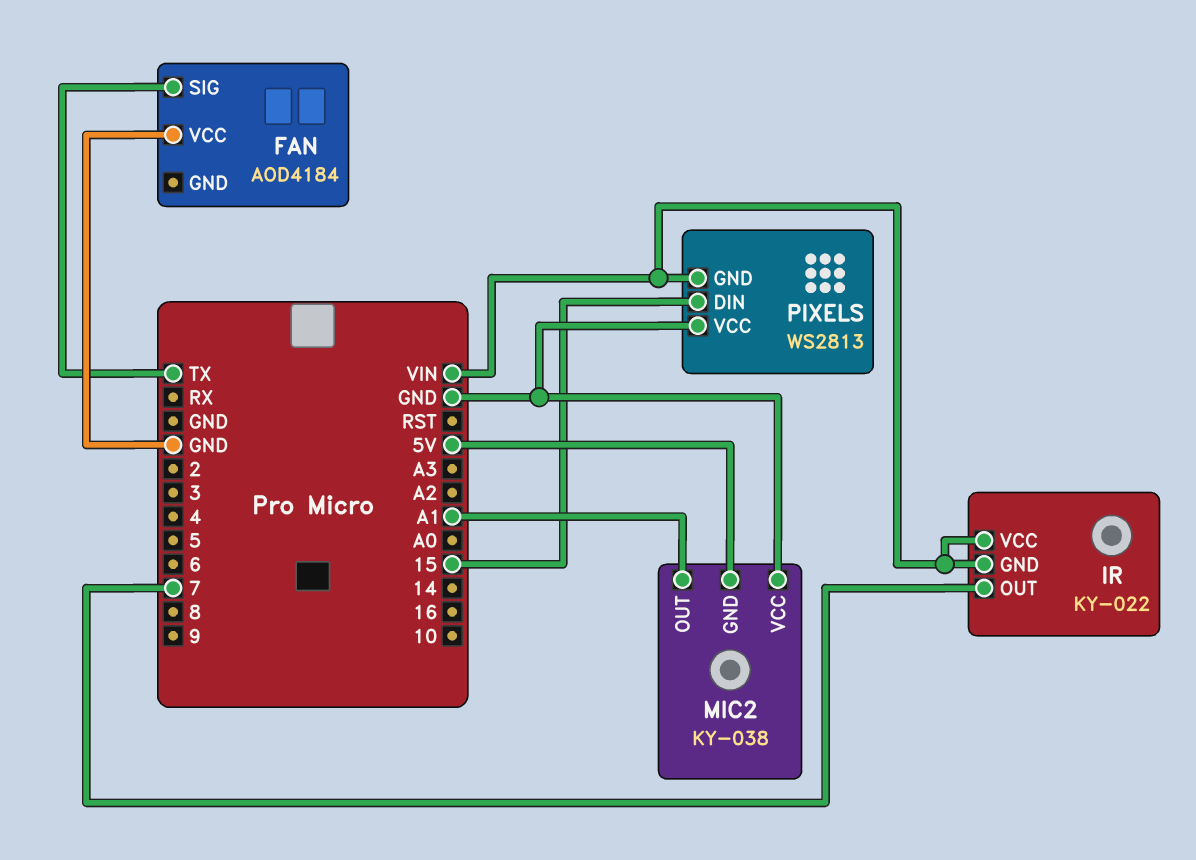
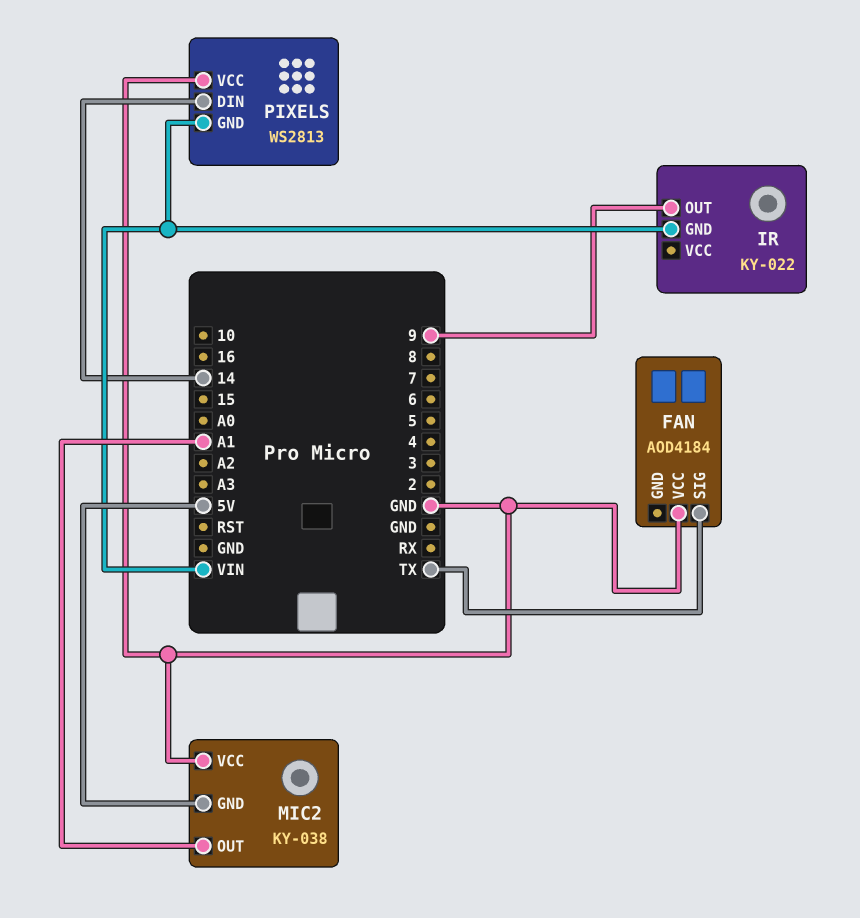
IR pin OUT: 7 -> 9
IR pin VCC: VIN -> none
PIXELS pin DIN: 15 -> 14

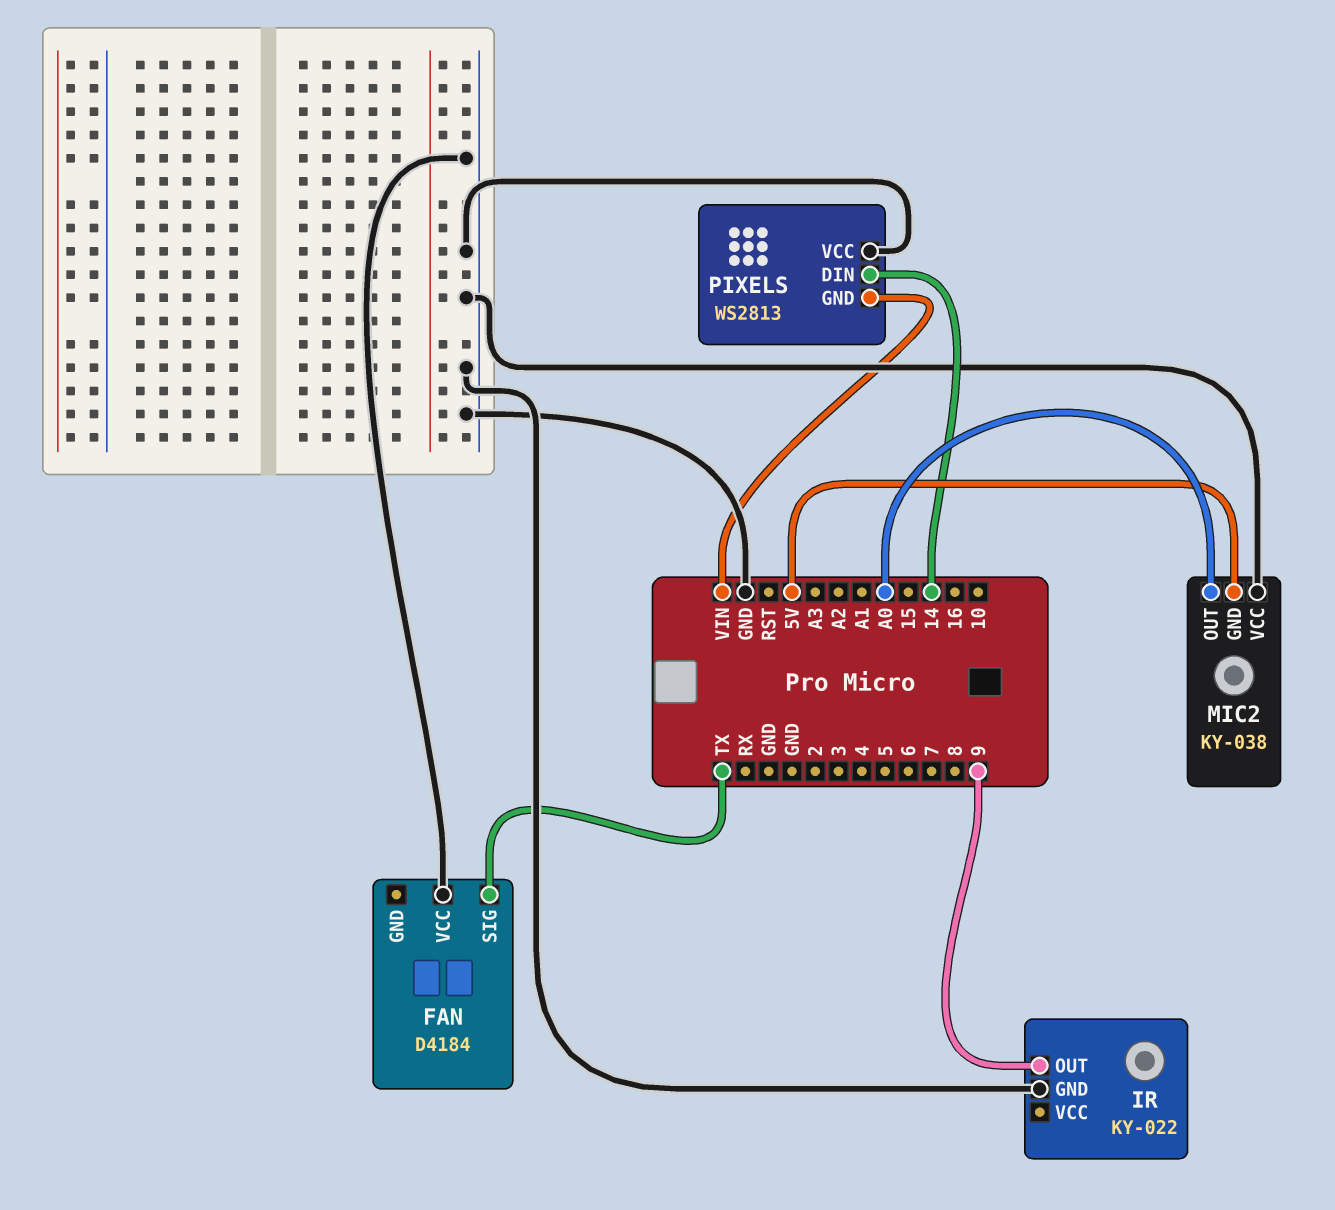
FAN: AOD4184 -> D4184
IR pin GND: VIN -> GND
MIC2 pin OUT: A1 -> A0

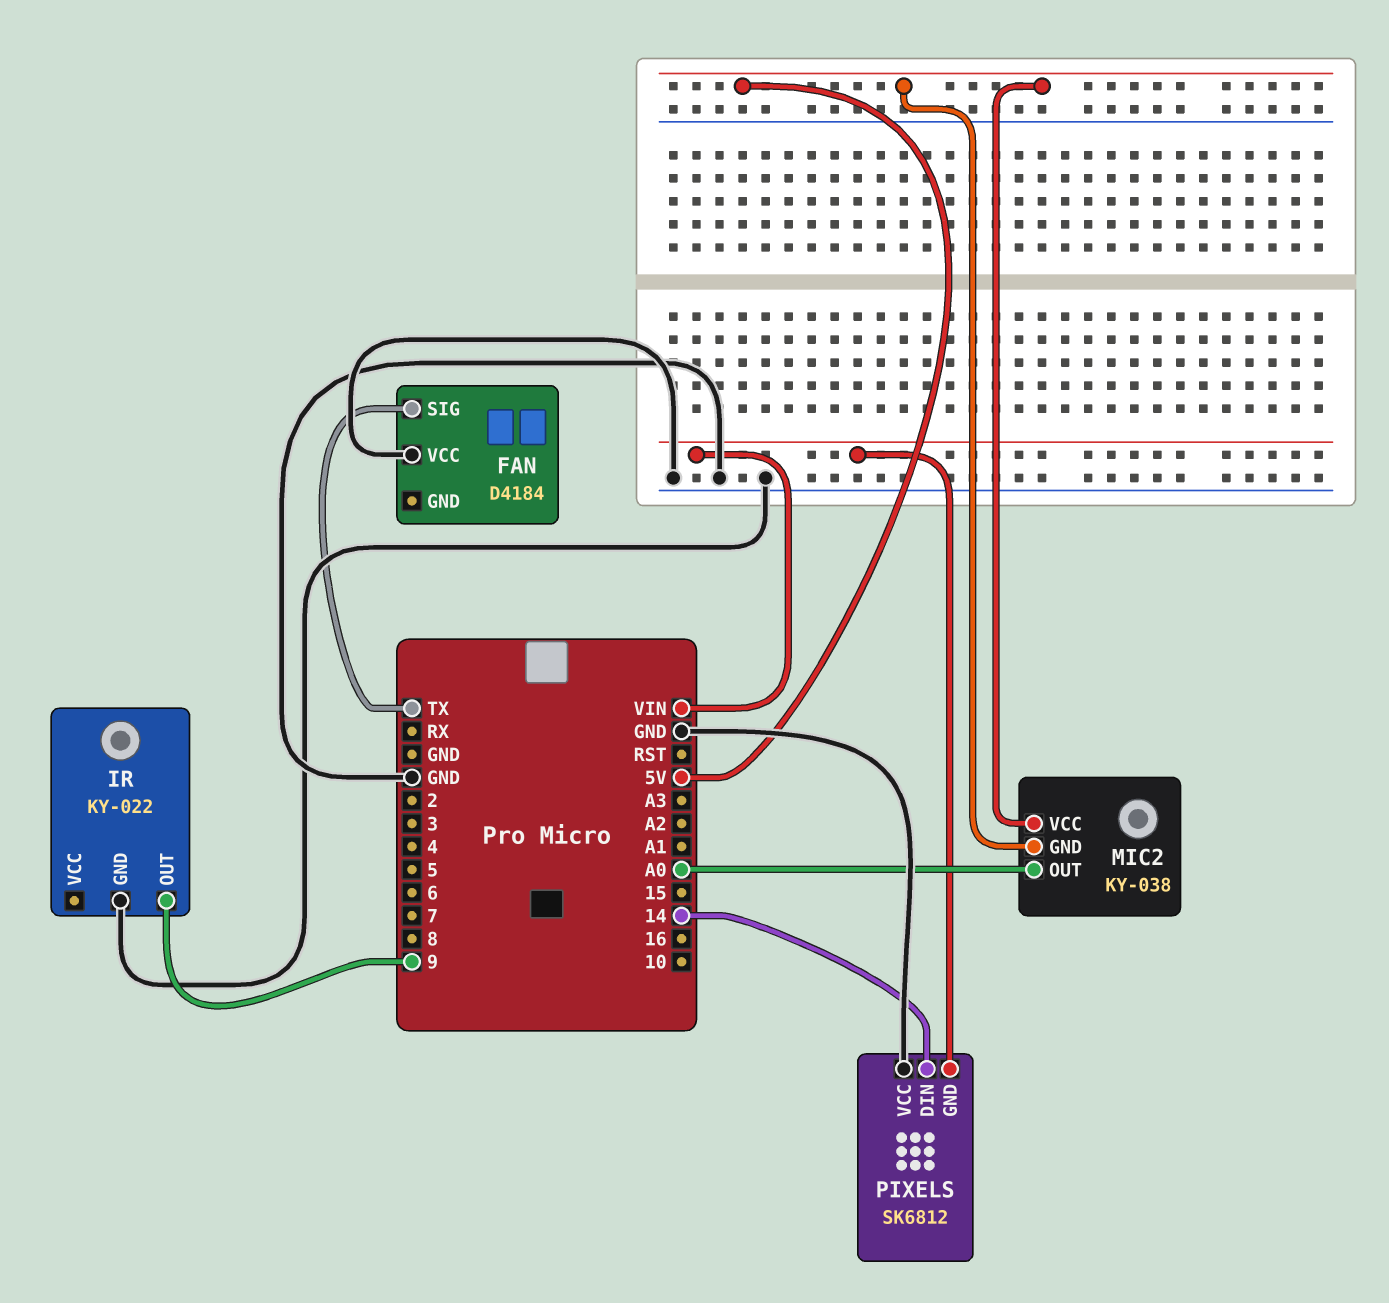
MIC2 pin VCC: GND -> 5V
PIXELS: WS2813 -> SK6812

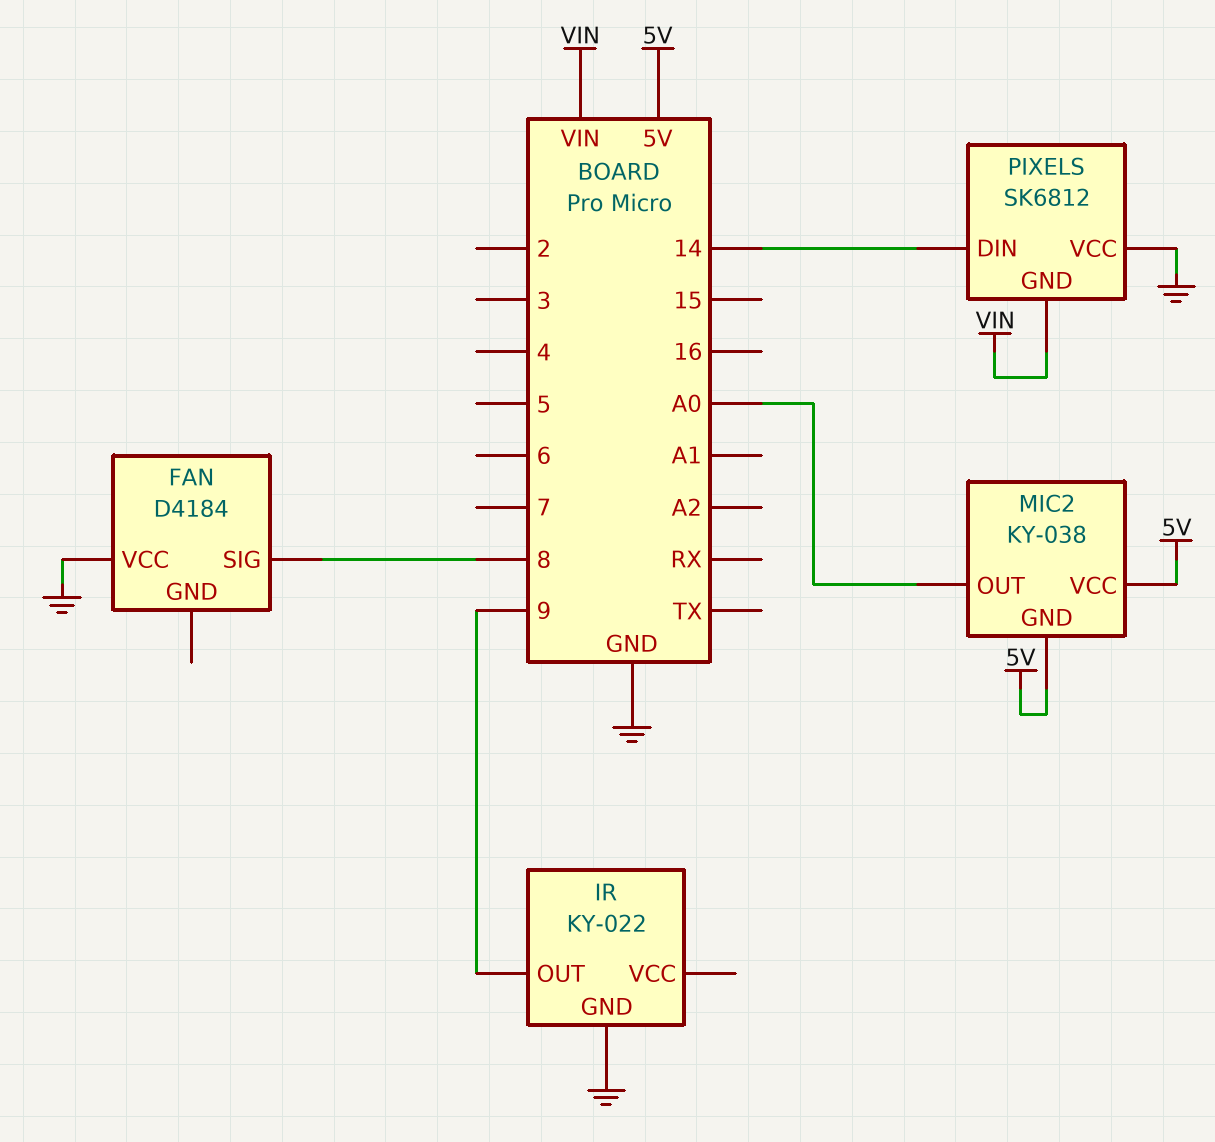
FAN pin SIG: TX -> 8

